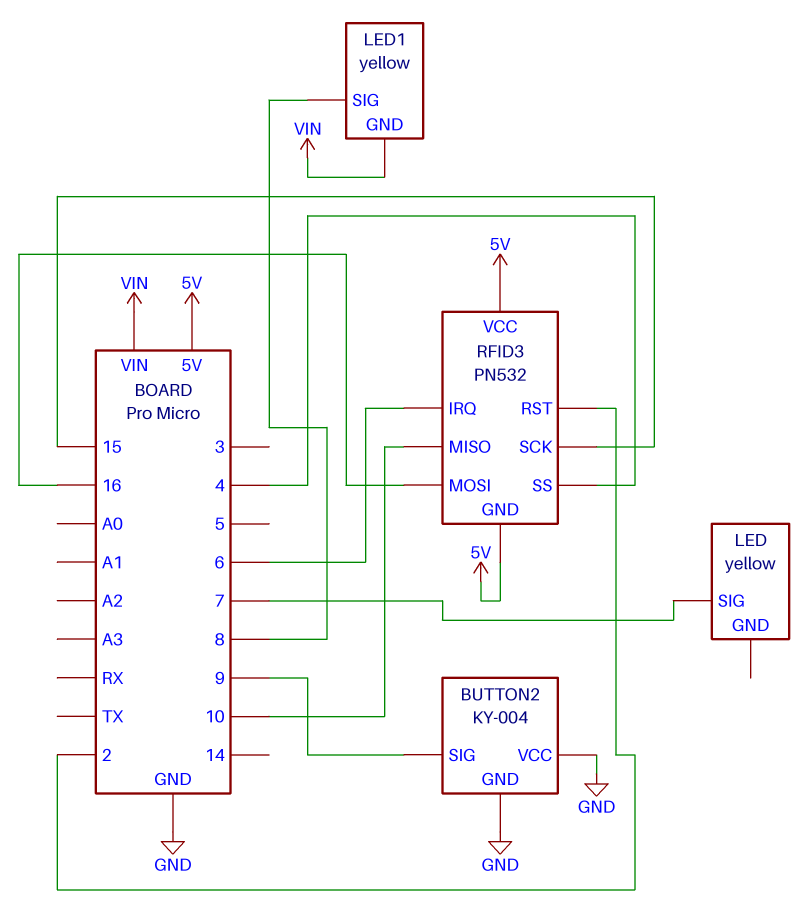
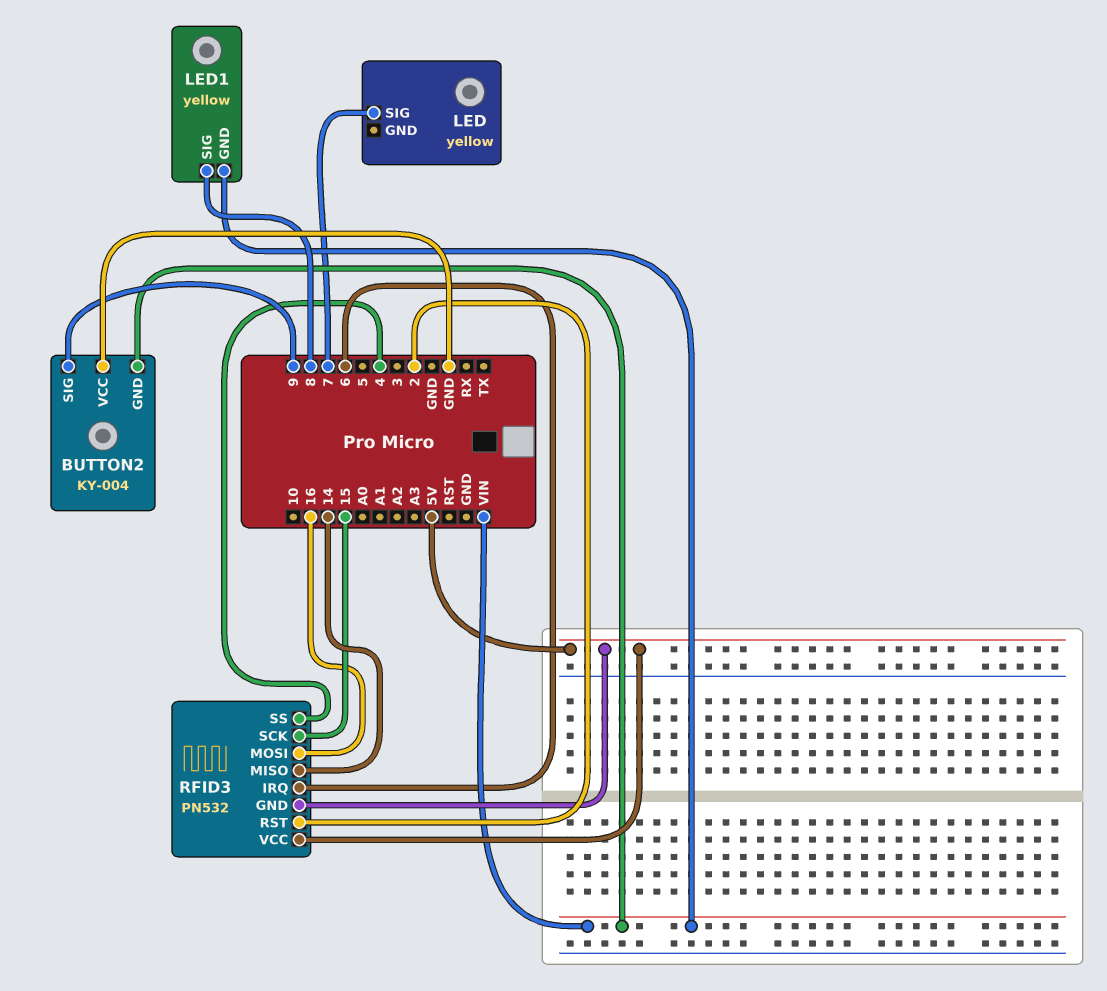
BUTTON2 pin GND: GND -> VIN
RFID3 pin MISO: 10 -> 14

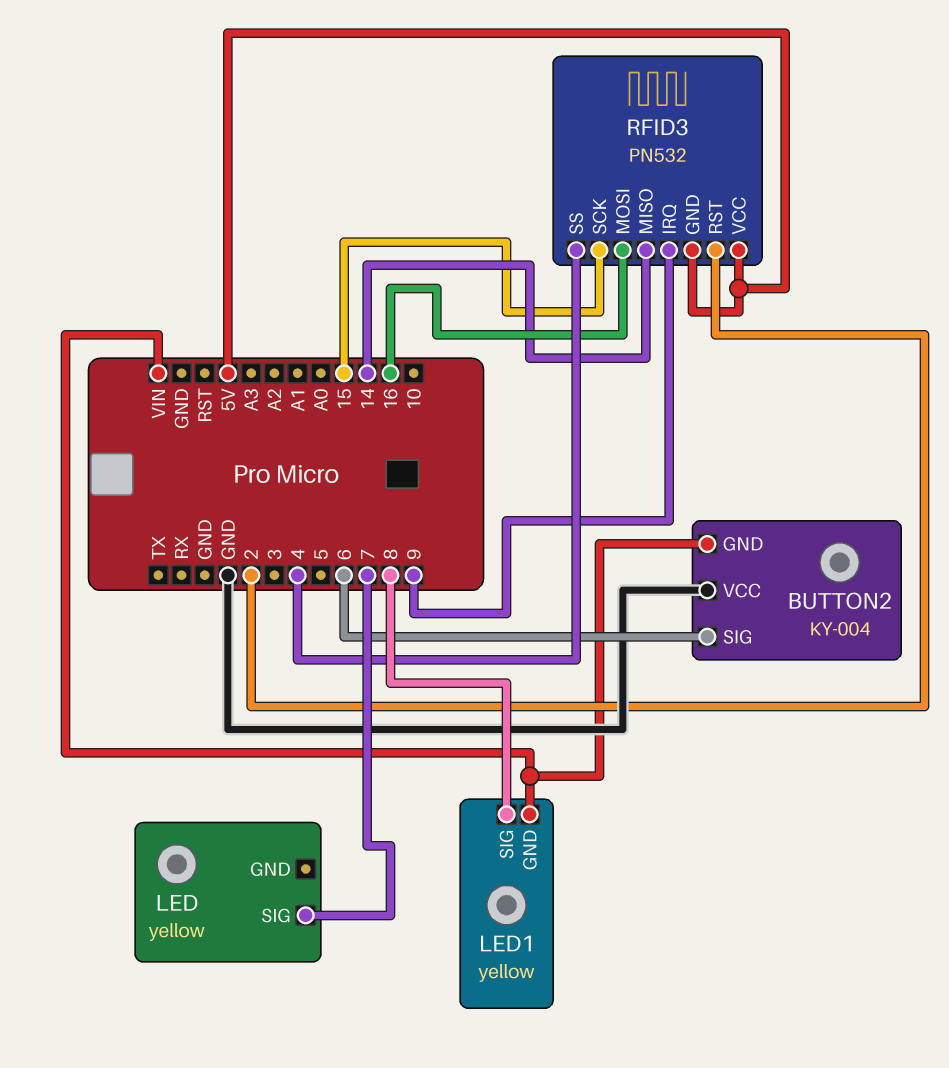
BUTTON2 pin SIG: 9 -> 6
RFID3 pin IRQ: 6 -> 9

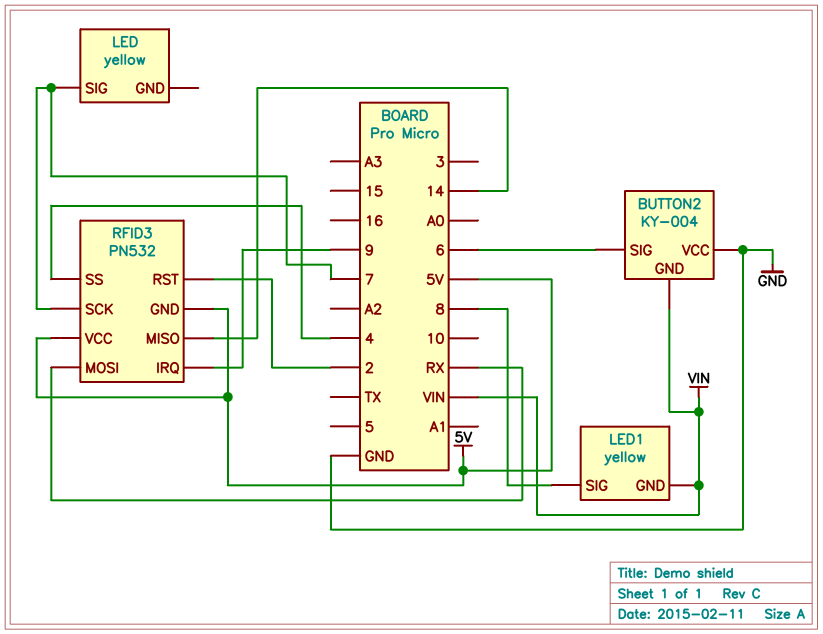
RFID3 pin MOSI: 16 -> RX
RFID3 pin SCK: 15 -> 7

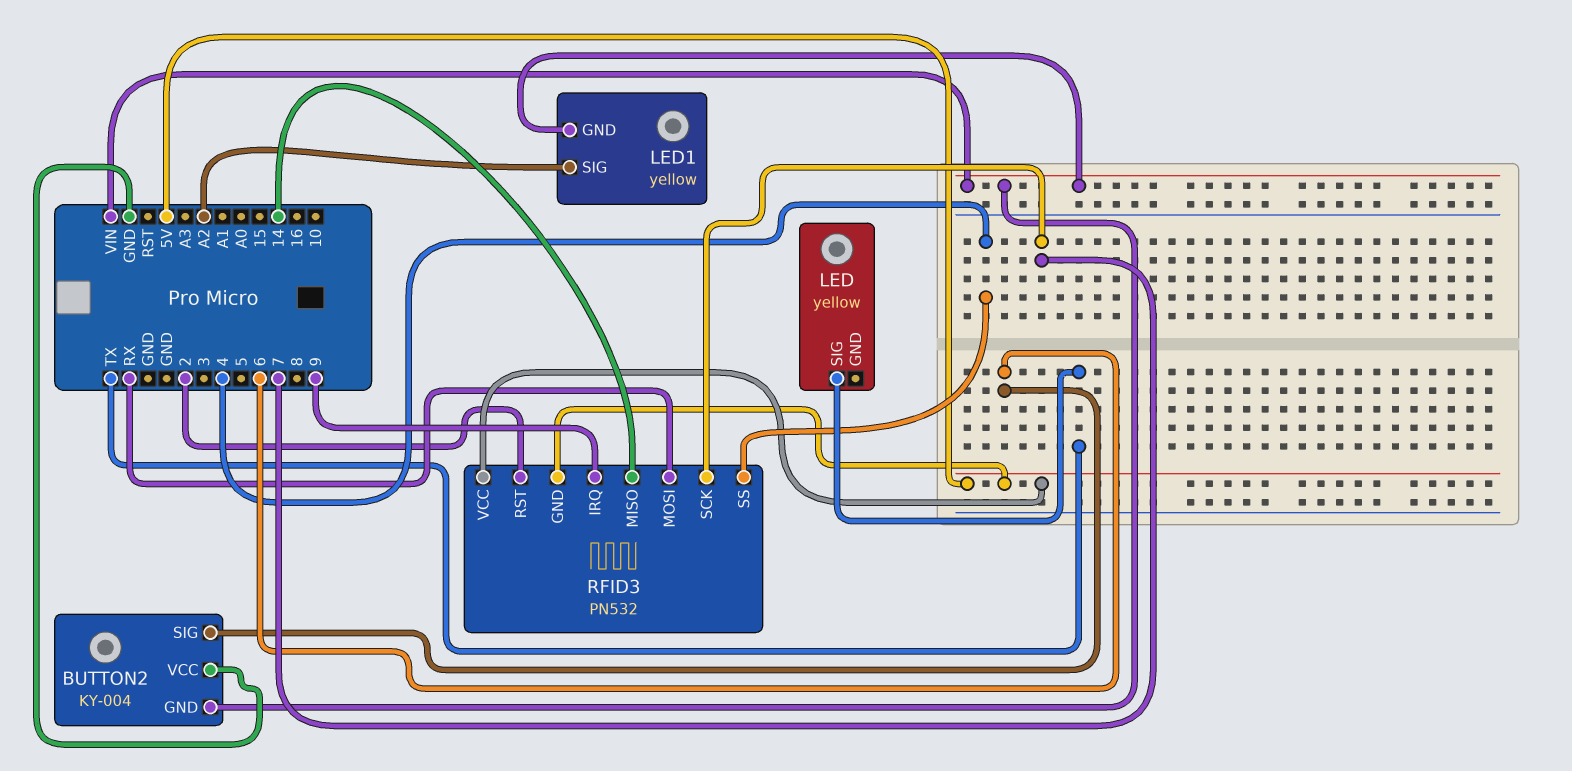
LED pin SIG: 7 -> TX
LED1 pin SIG: 8 -> A2

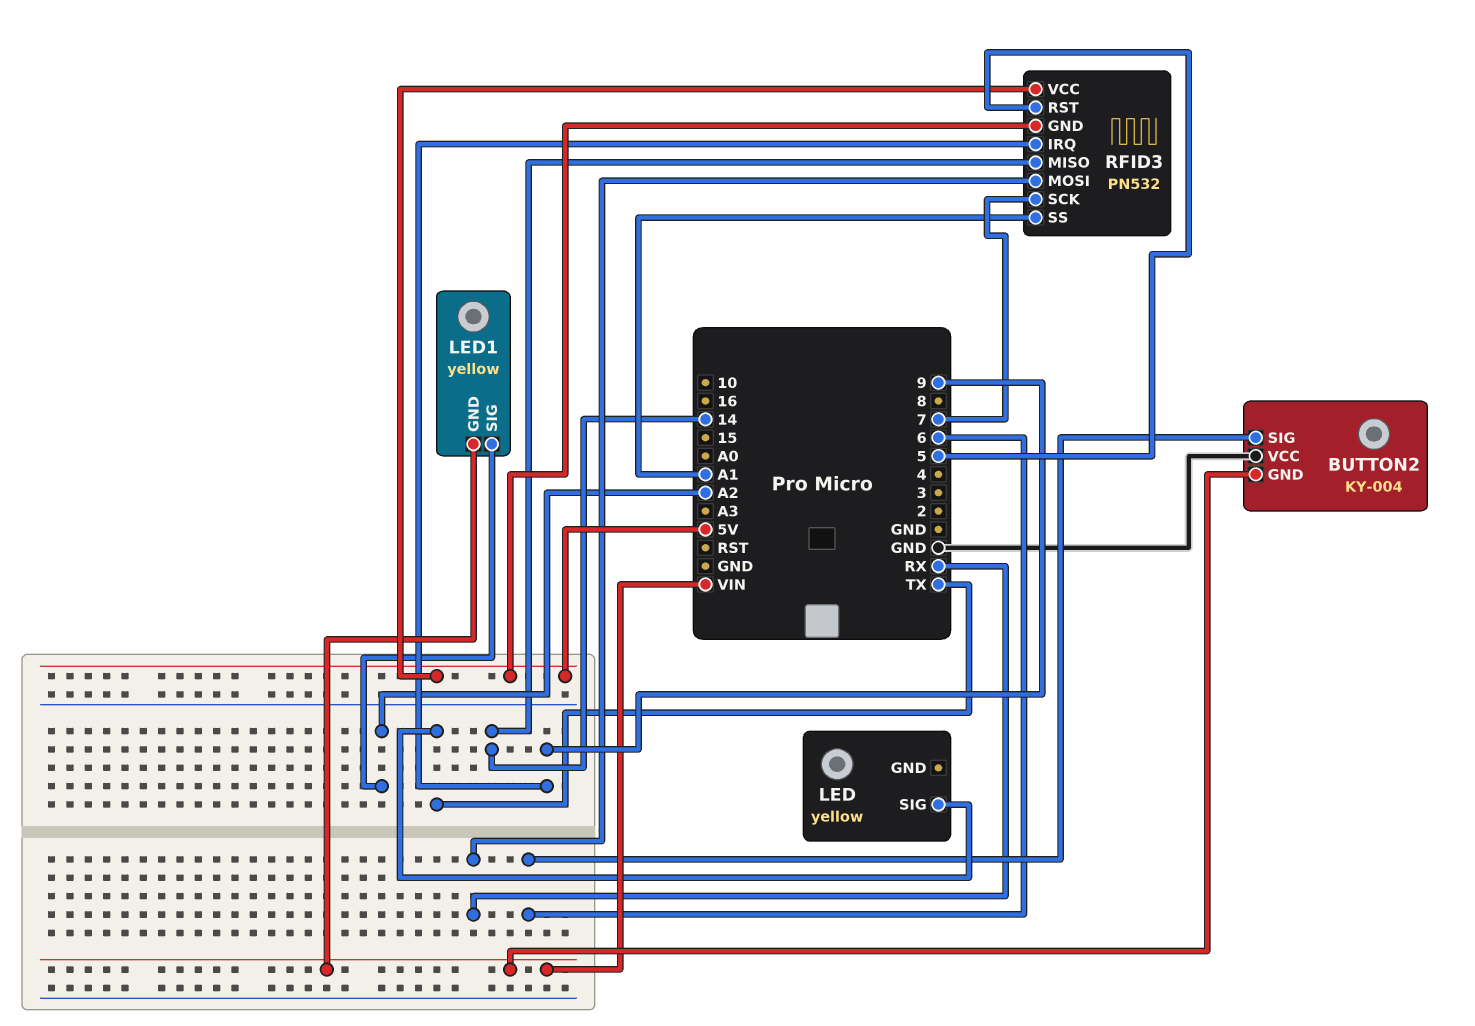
RFID3 pin RST: 2 -> 5
RFID3 pin SS: 4 -> A1

